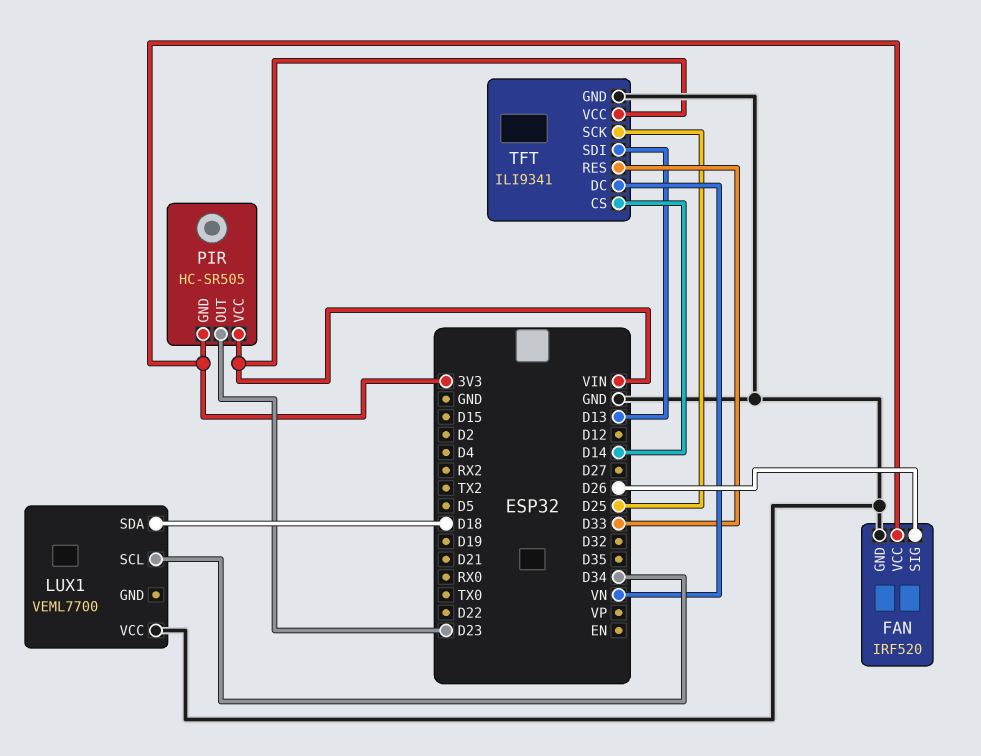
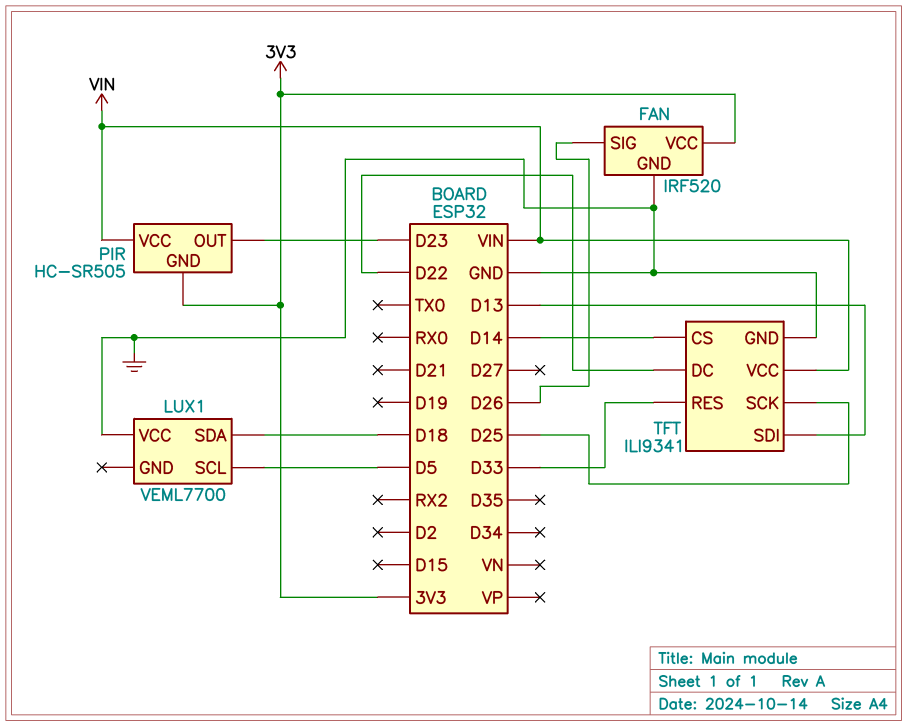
LUX1 pin SCL: D34 -> D5
TFT pin DC: VN -> D22

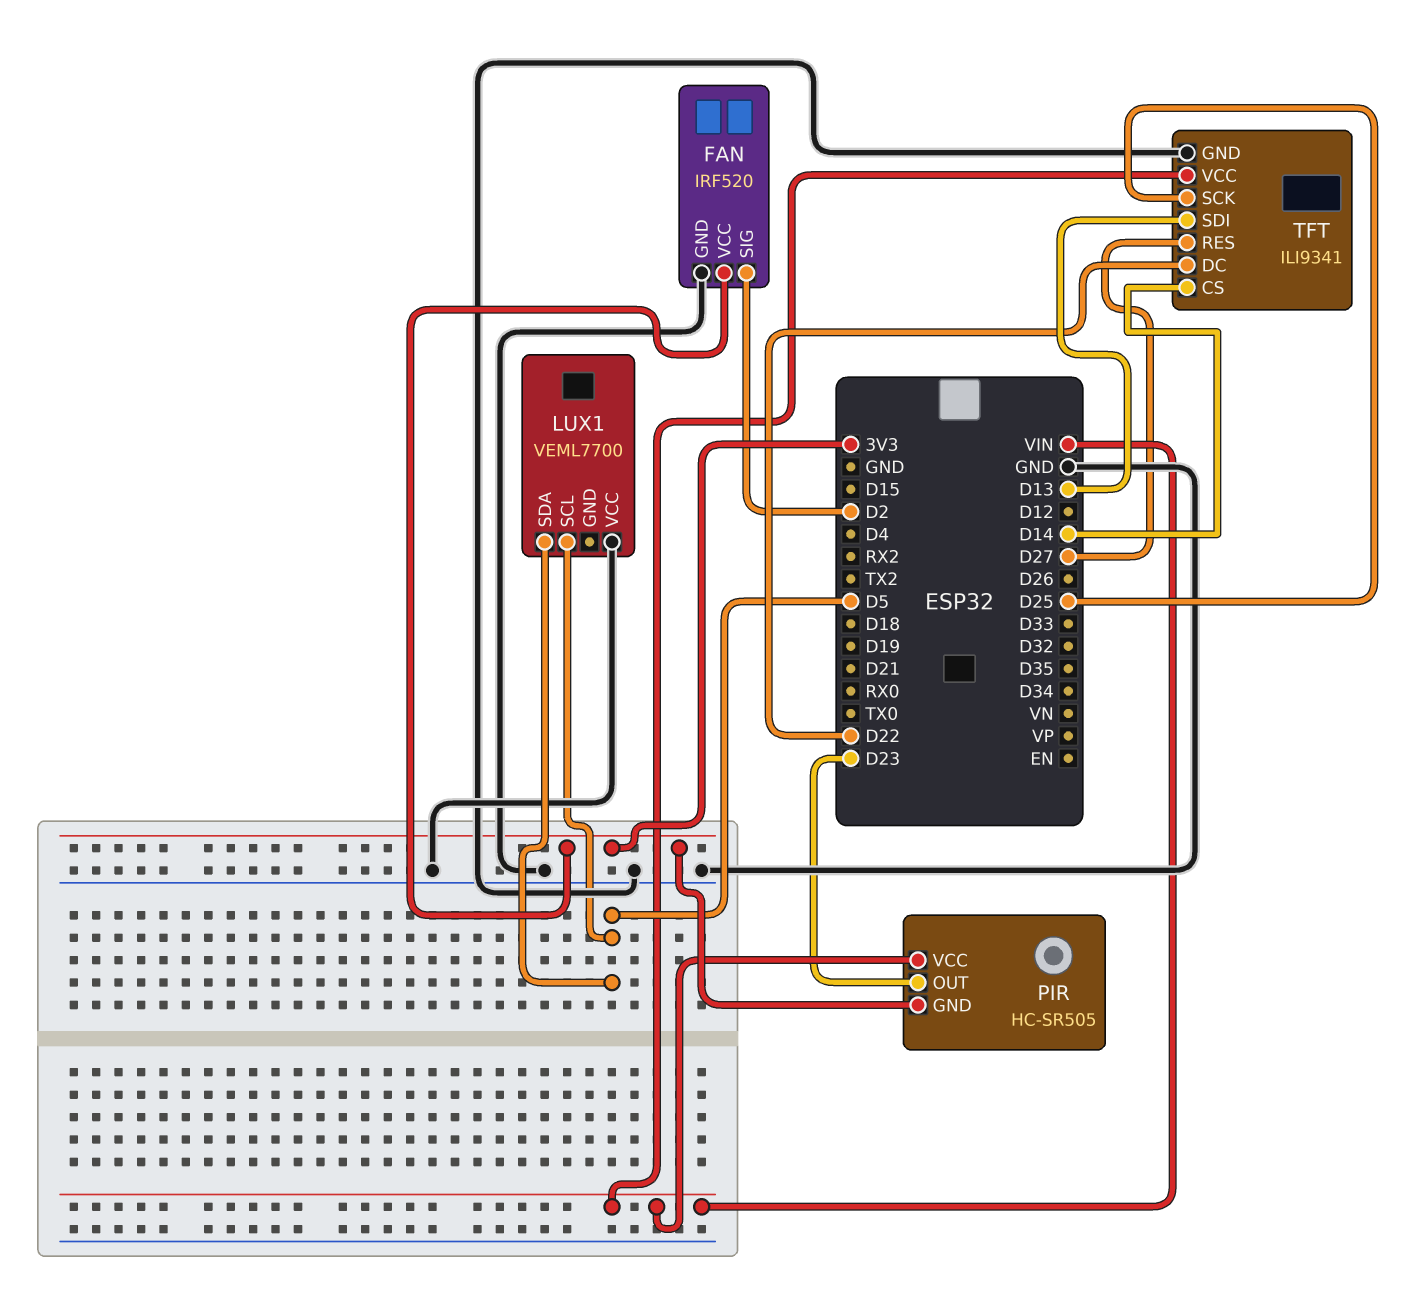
FAN pin SIG: D26 -> D2
LUX1 pin SDA: D18 -> D5
TFT pin RES: D33 -> D27

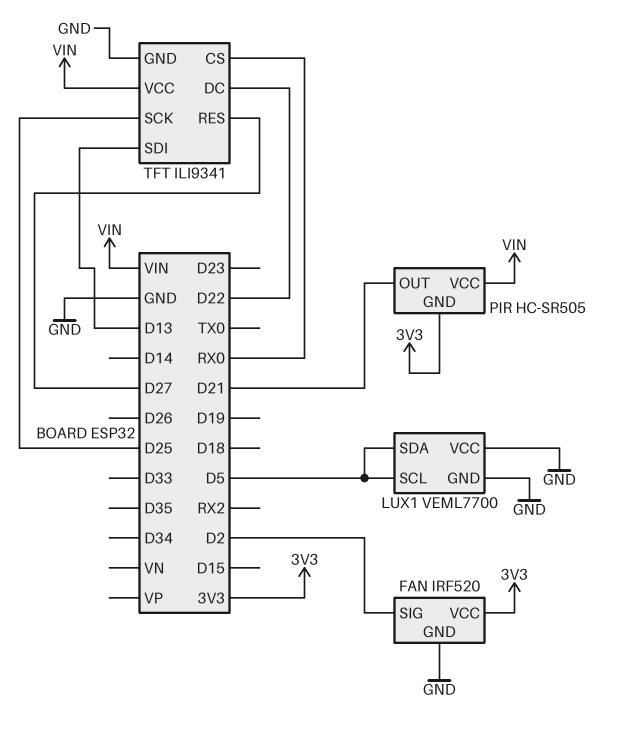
LUX1 pin GND: none -> GND
PIR pin OUT: D23 -> D21
TFT pin CS: D14 -> RX0

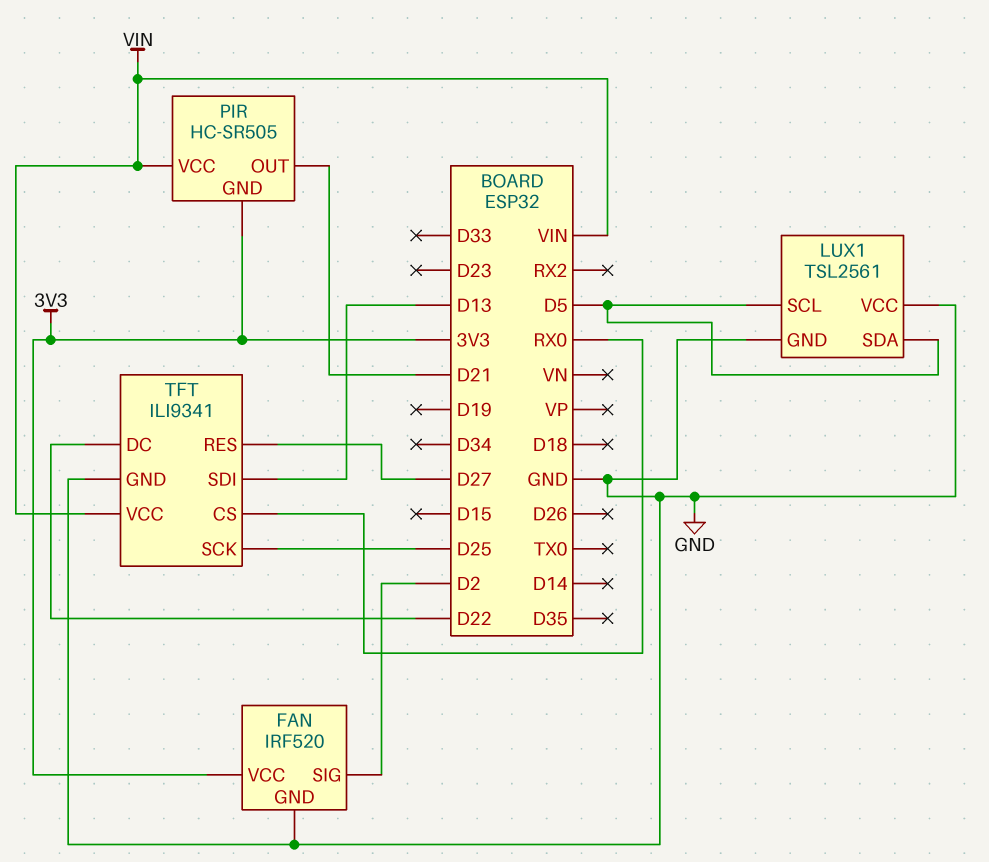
LUX1: VEML7700 -> TSL2561

